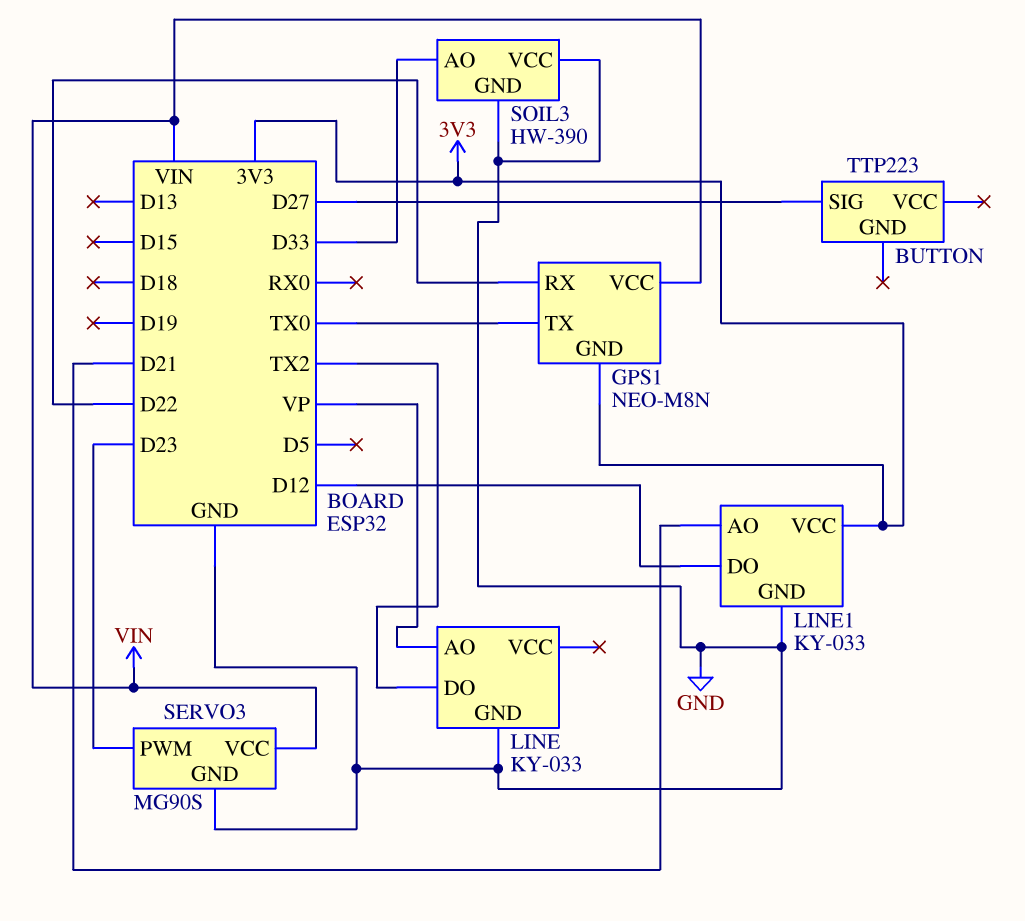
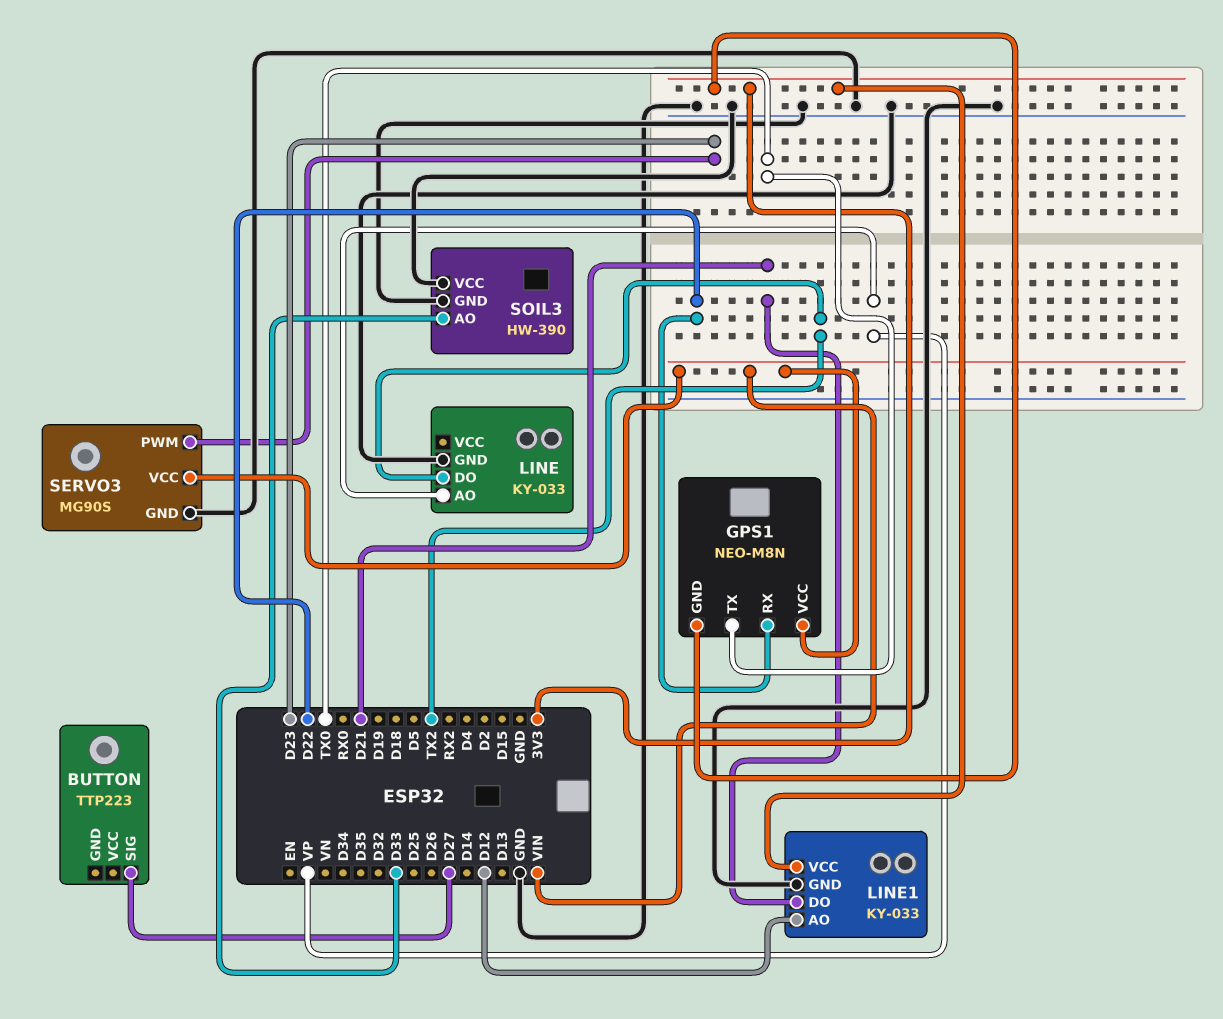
LINE1 pin AO: D21 -> D12
LINE1 pin DO: D12 -> D21

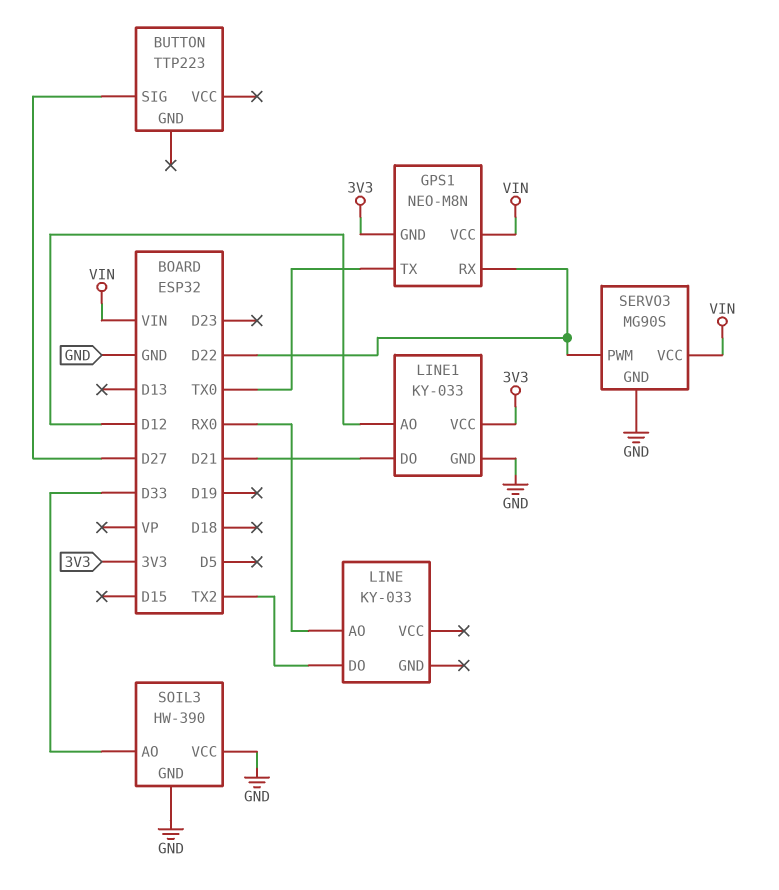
LINE pin AO: VP -> RX0
LINE pin GND: GND -> none
SERVO3 pin PWM: D23 -> D22

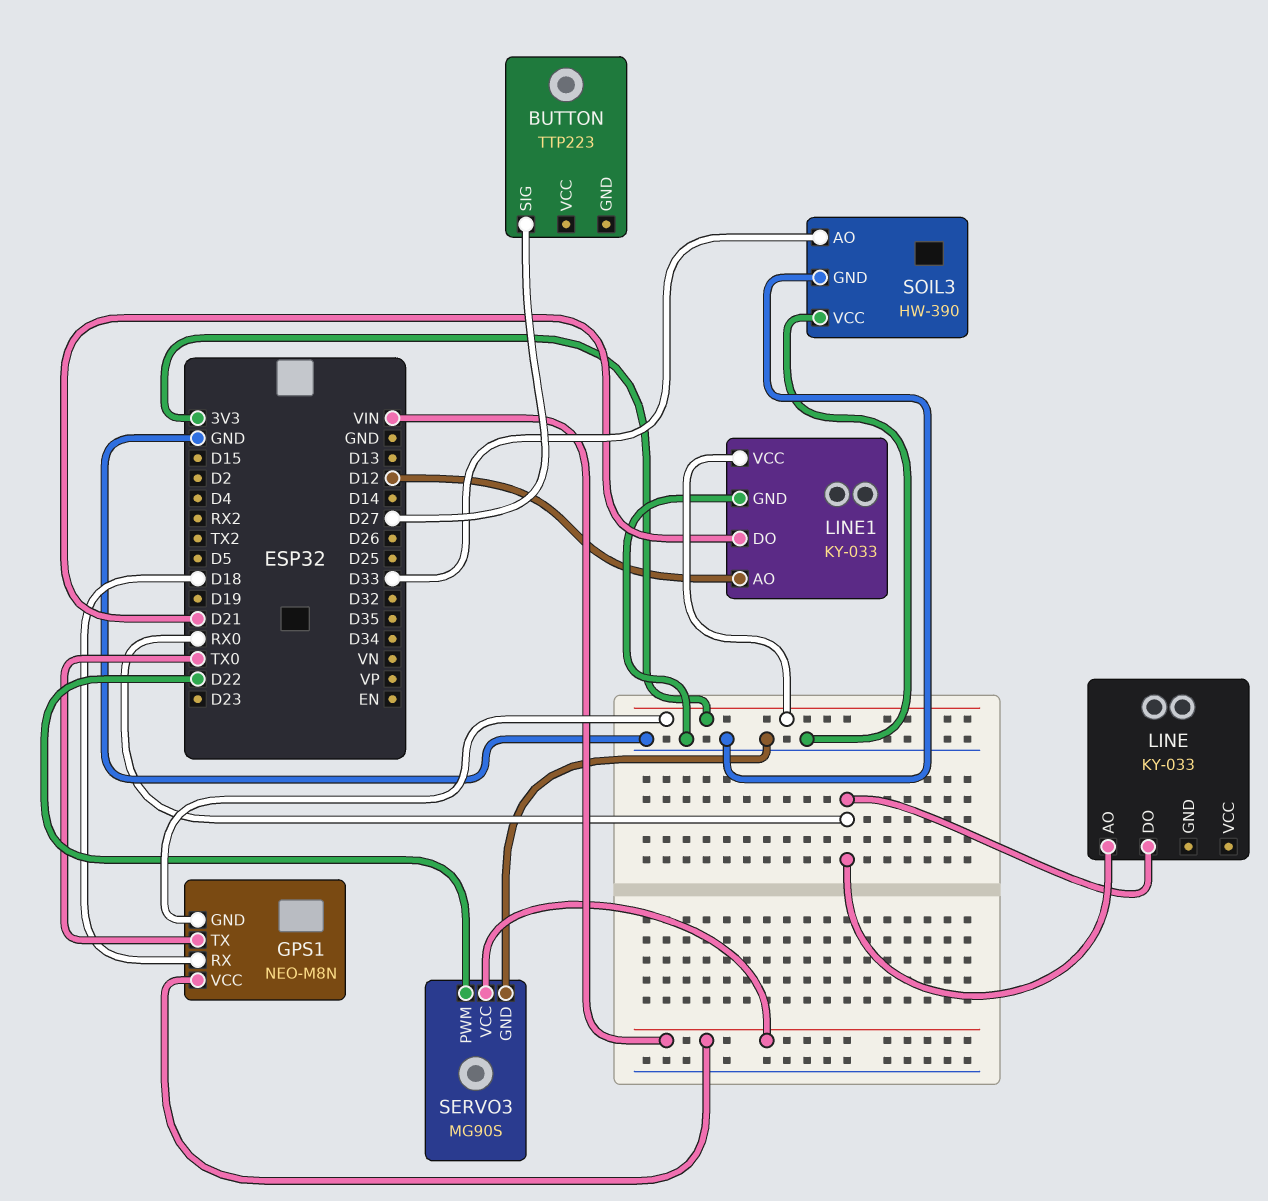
GPS1 pin RX: D22 -> D18
LINE pin DO: TX2 -> RX0

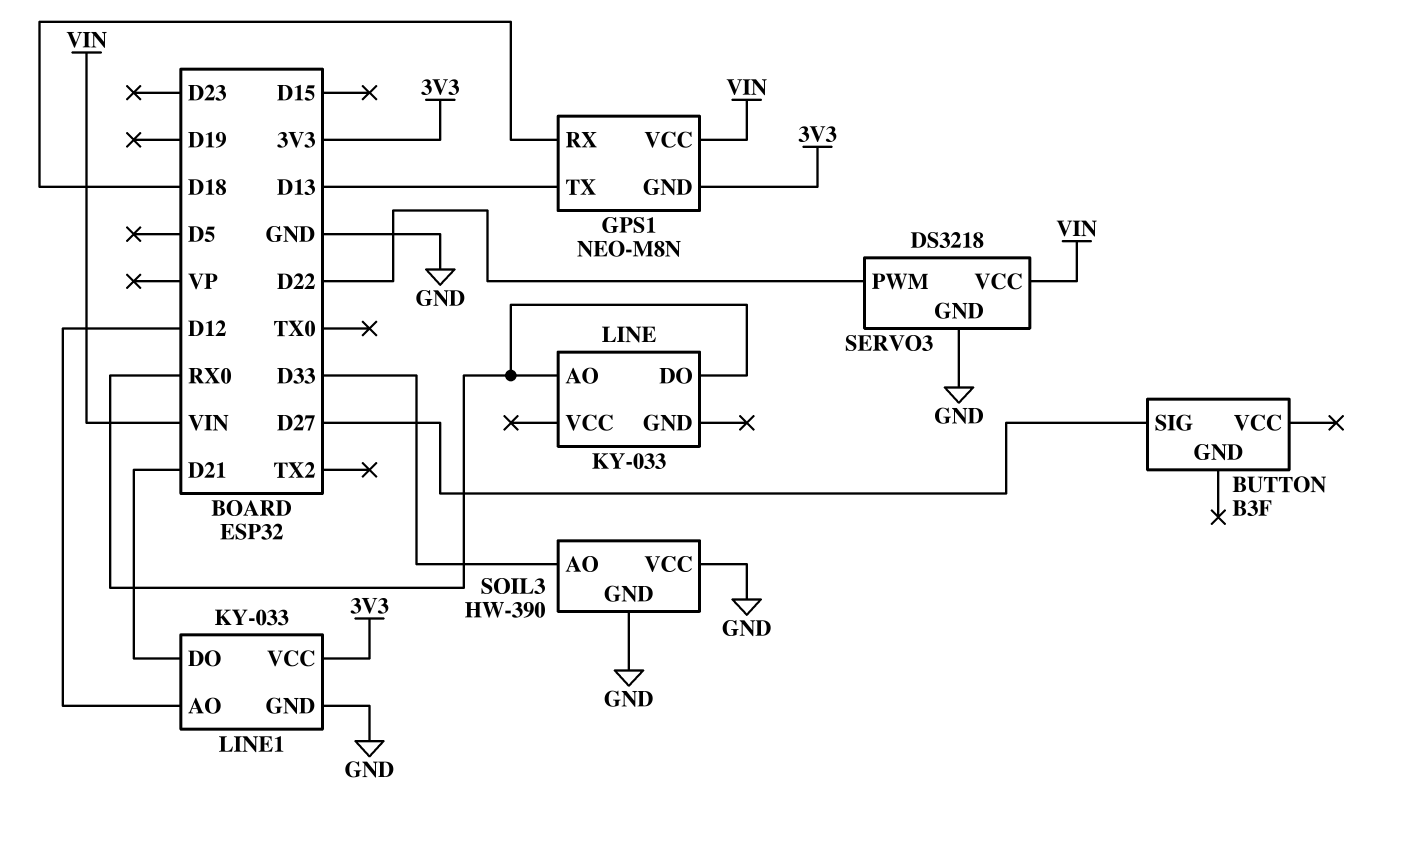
BUTTON: TTP223 -> B3F
GPS1 pin TX: TX0 -> D13
SERVO3: MG90S -> DS3218

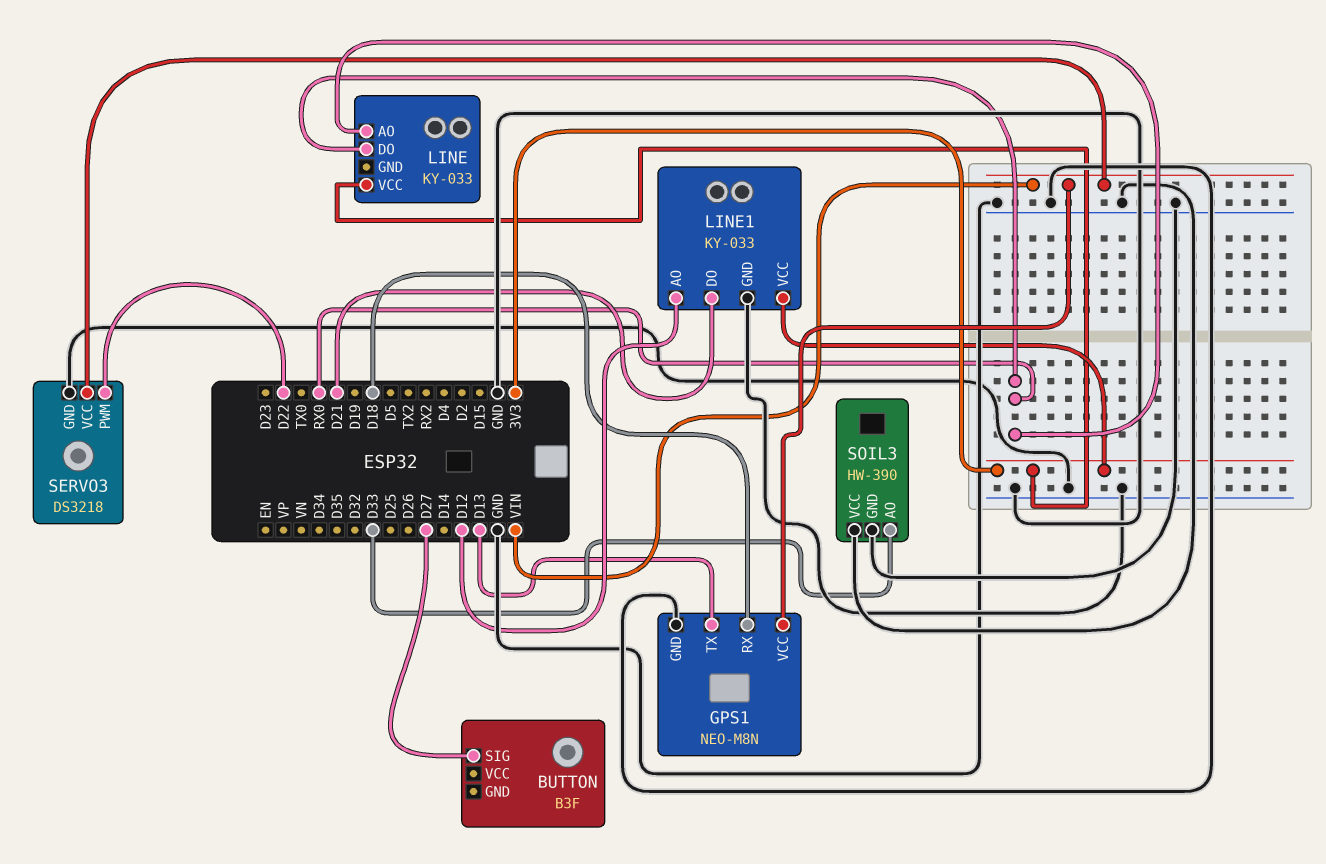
GPS1 pin GND: 3V3 -> GND
LINE pin VCC: none -> 3V3

